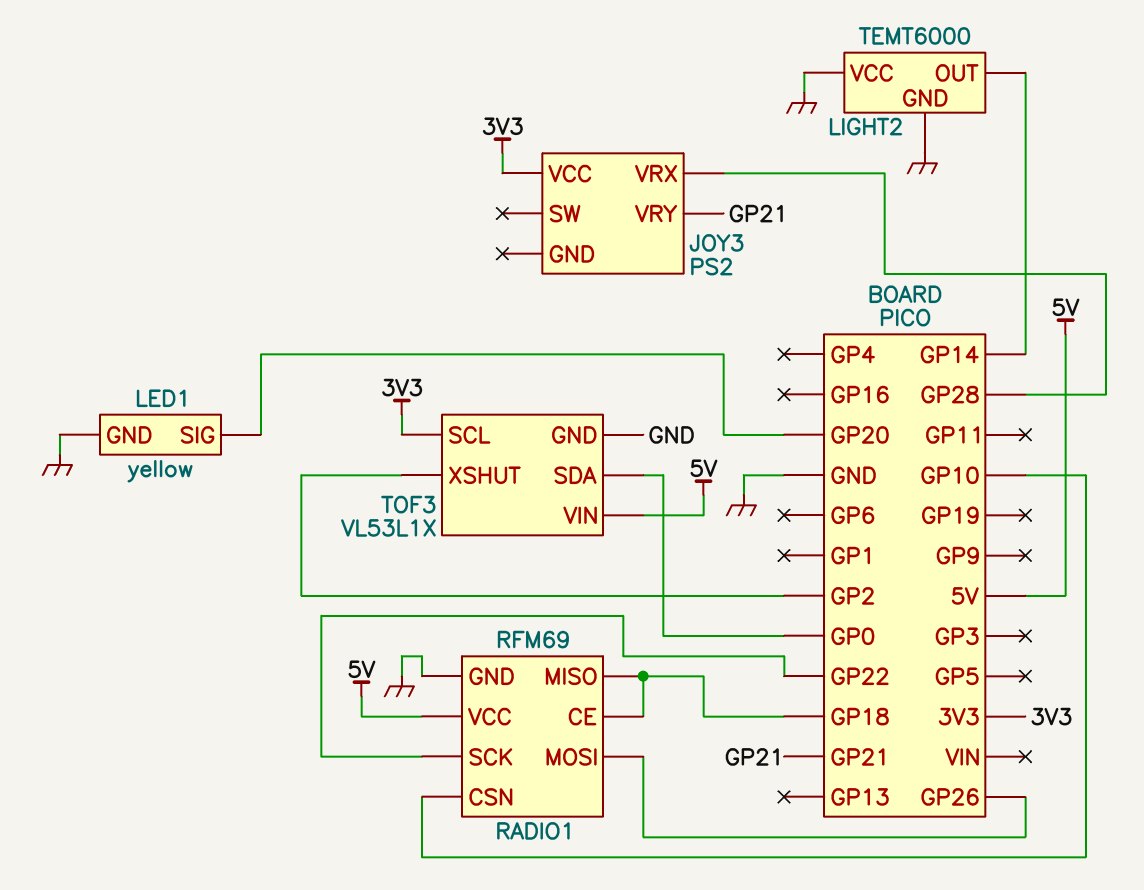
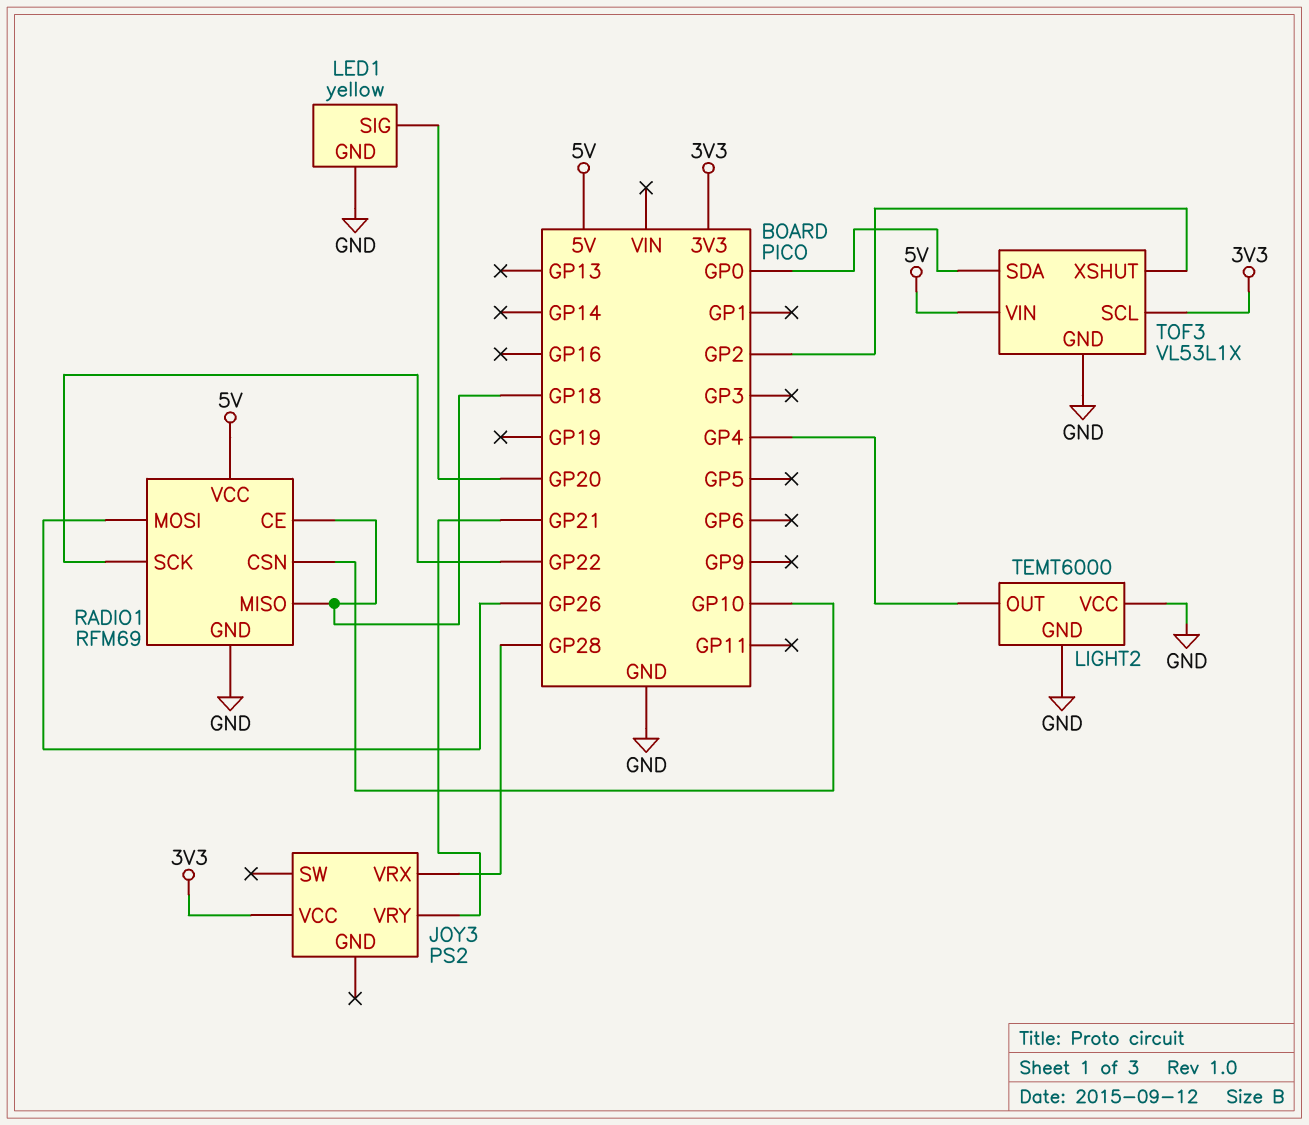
LIGHT2 pin OUT: GP14 -> GP4

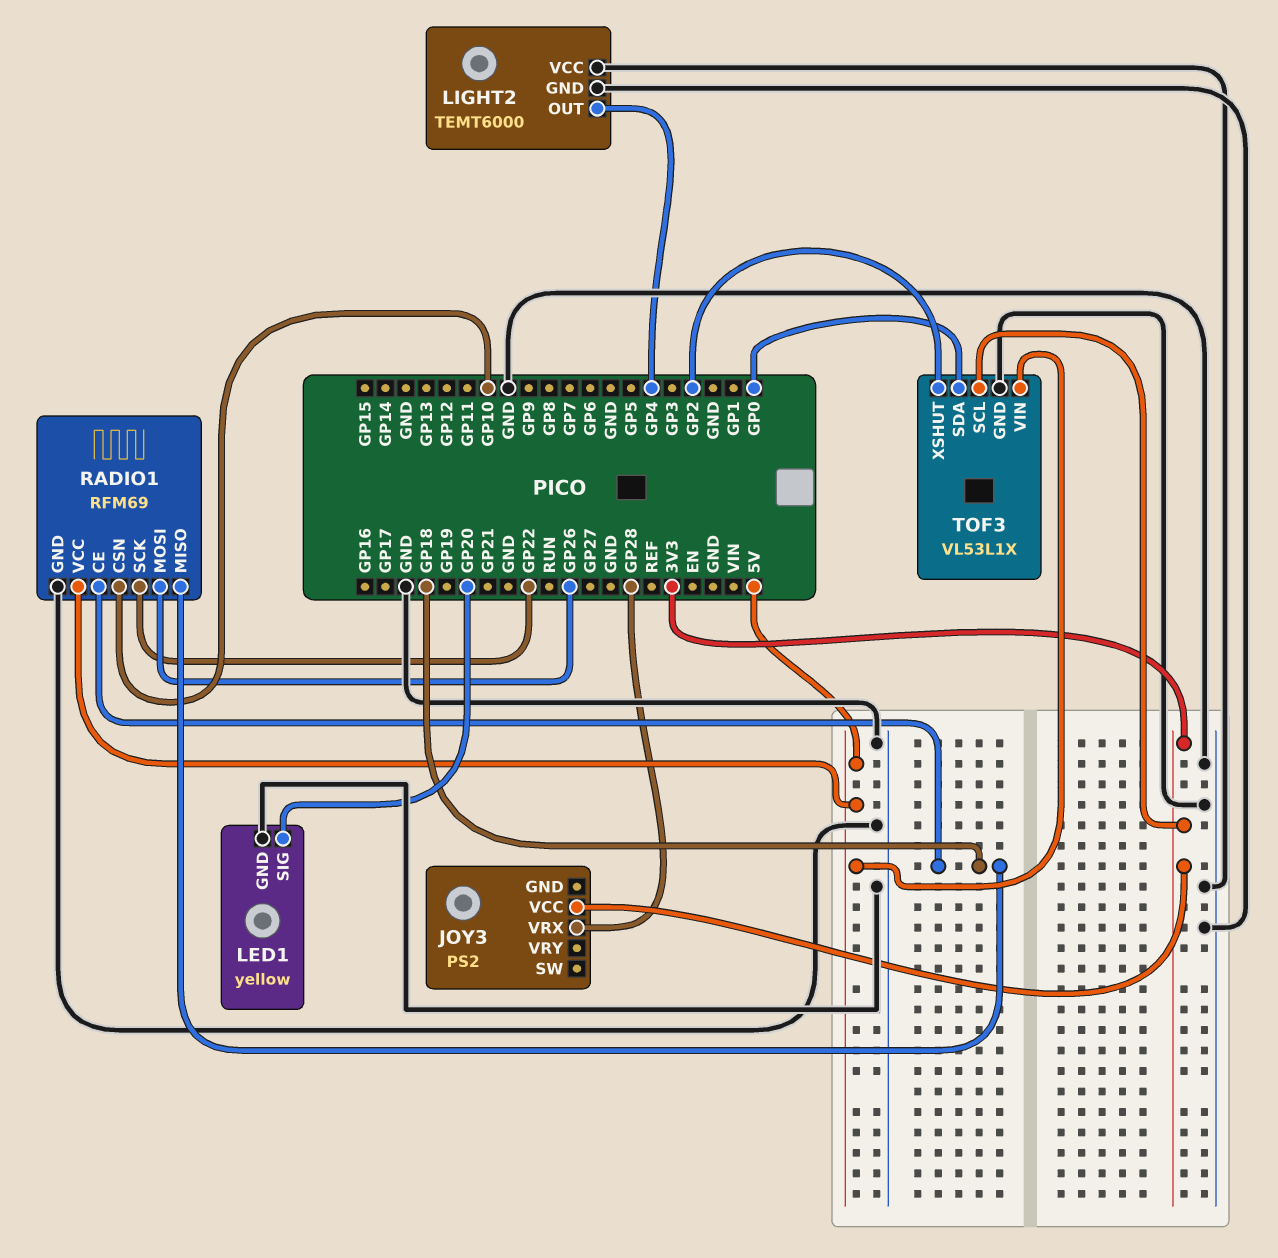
JOY3 pin VRY: GP21 -> none

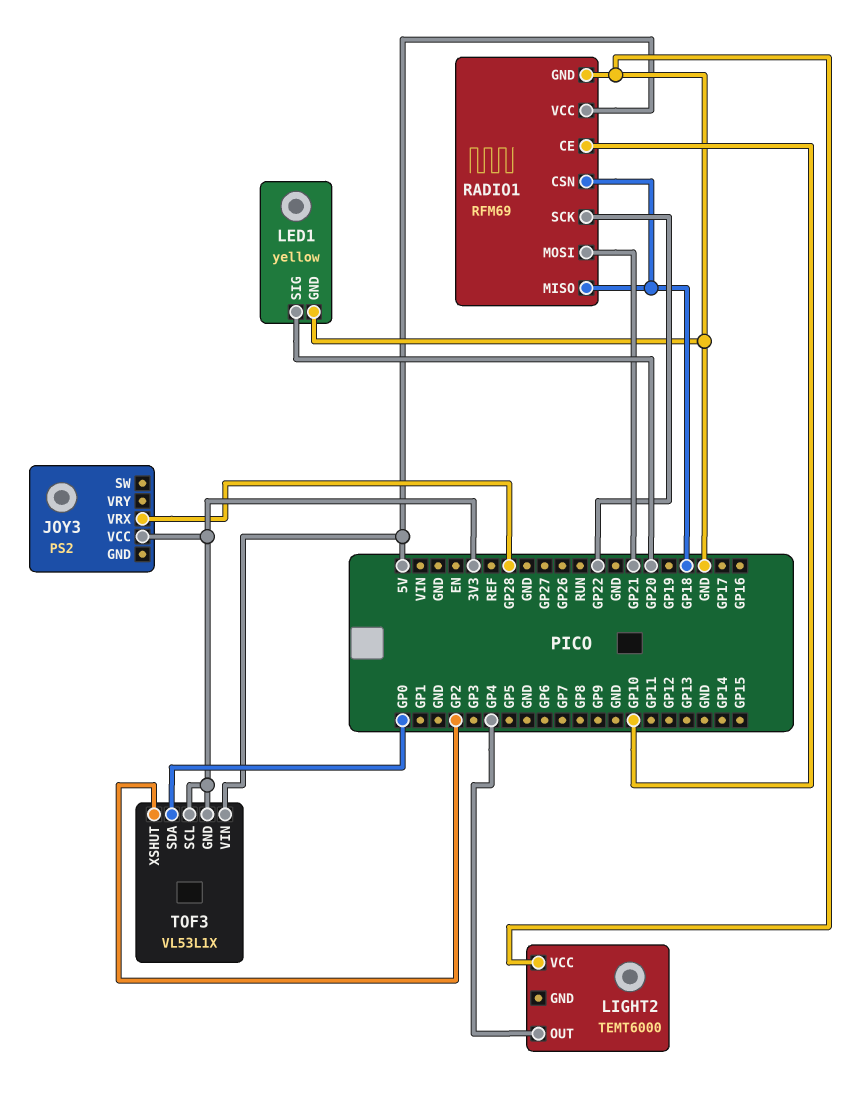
LIGHT2 pin GND: GND -> none
RADIO1 pin CE: GP18 -> GP10
RADIO1 pin CSN: GP10 -> GP18
RADIO1 pin MOSI: GP26 -> GP21
TOF3 pin GND: GND -> 3V3

